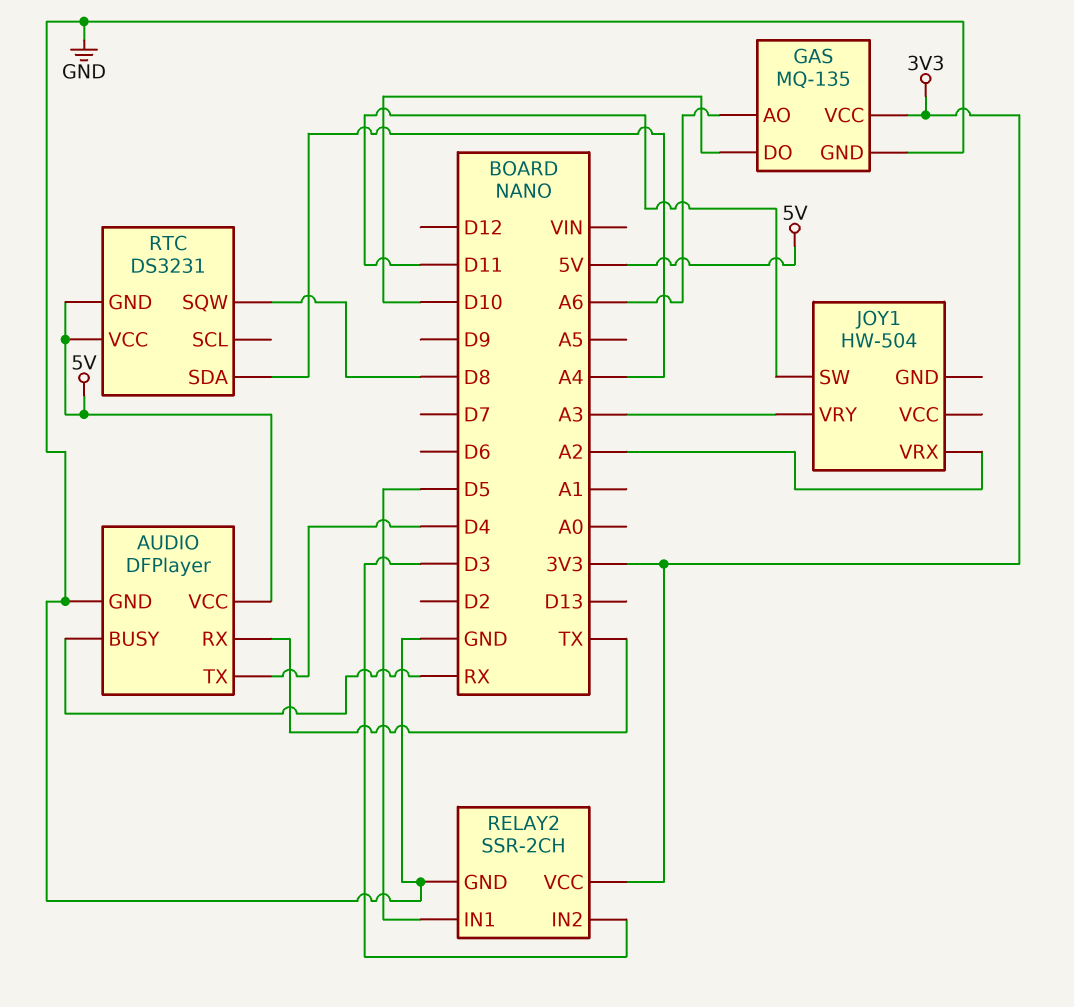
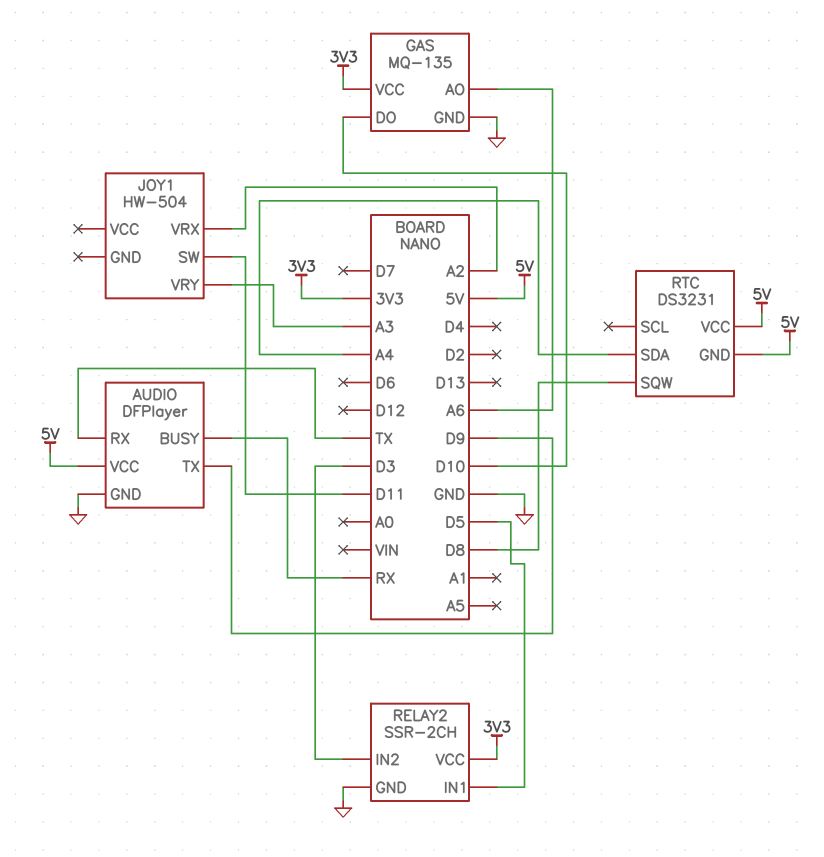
AUDIO pin TX: D4 -> D9

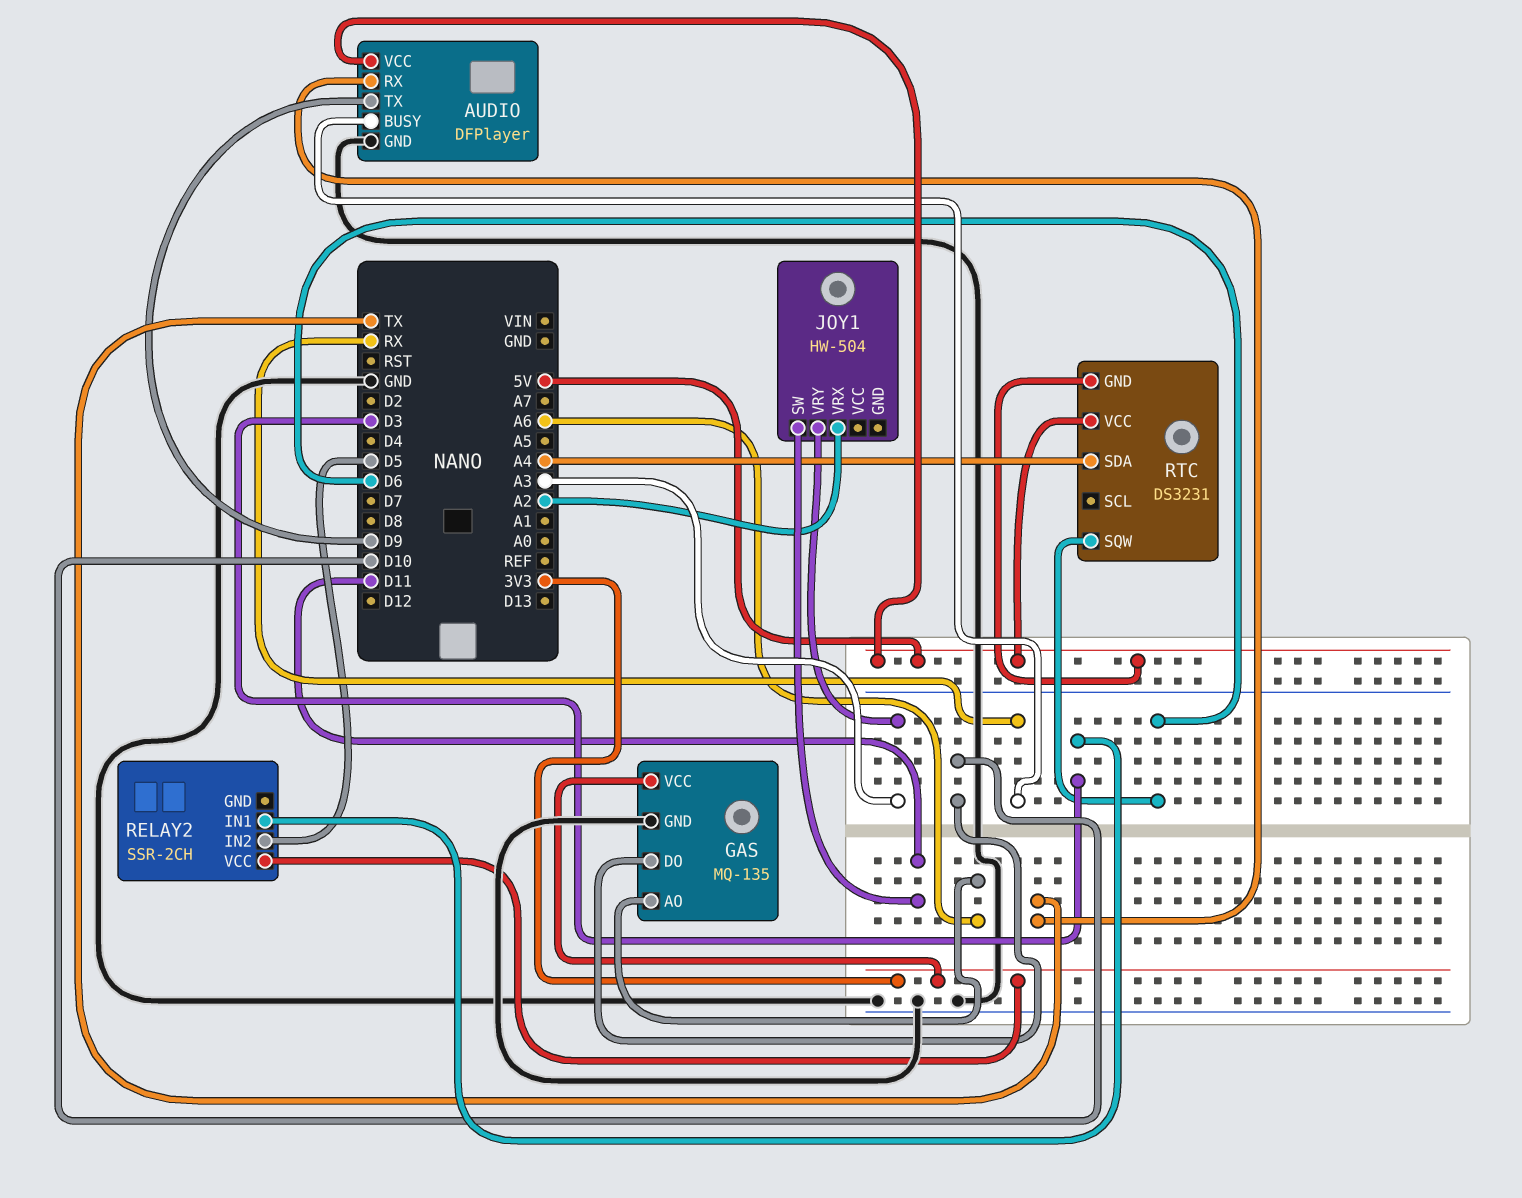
RELAY2 pin GND: GND -> none
RELAY2 pin IN1: D5 -> D3
RELAY2 pin IN2: D3 -> D5
RTC pin SQW: D8 -> D6

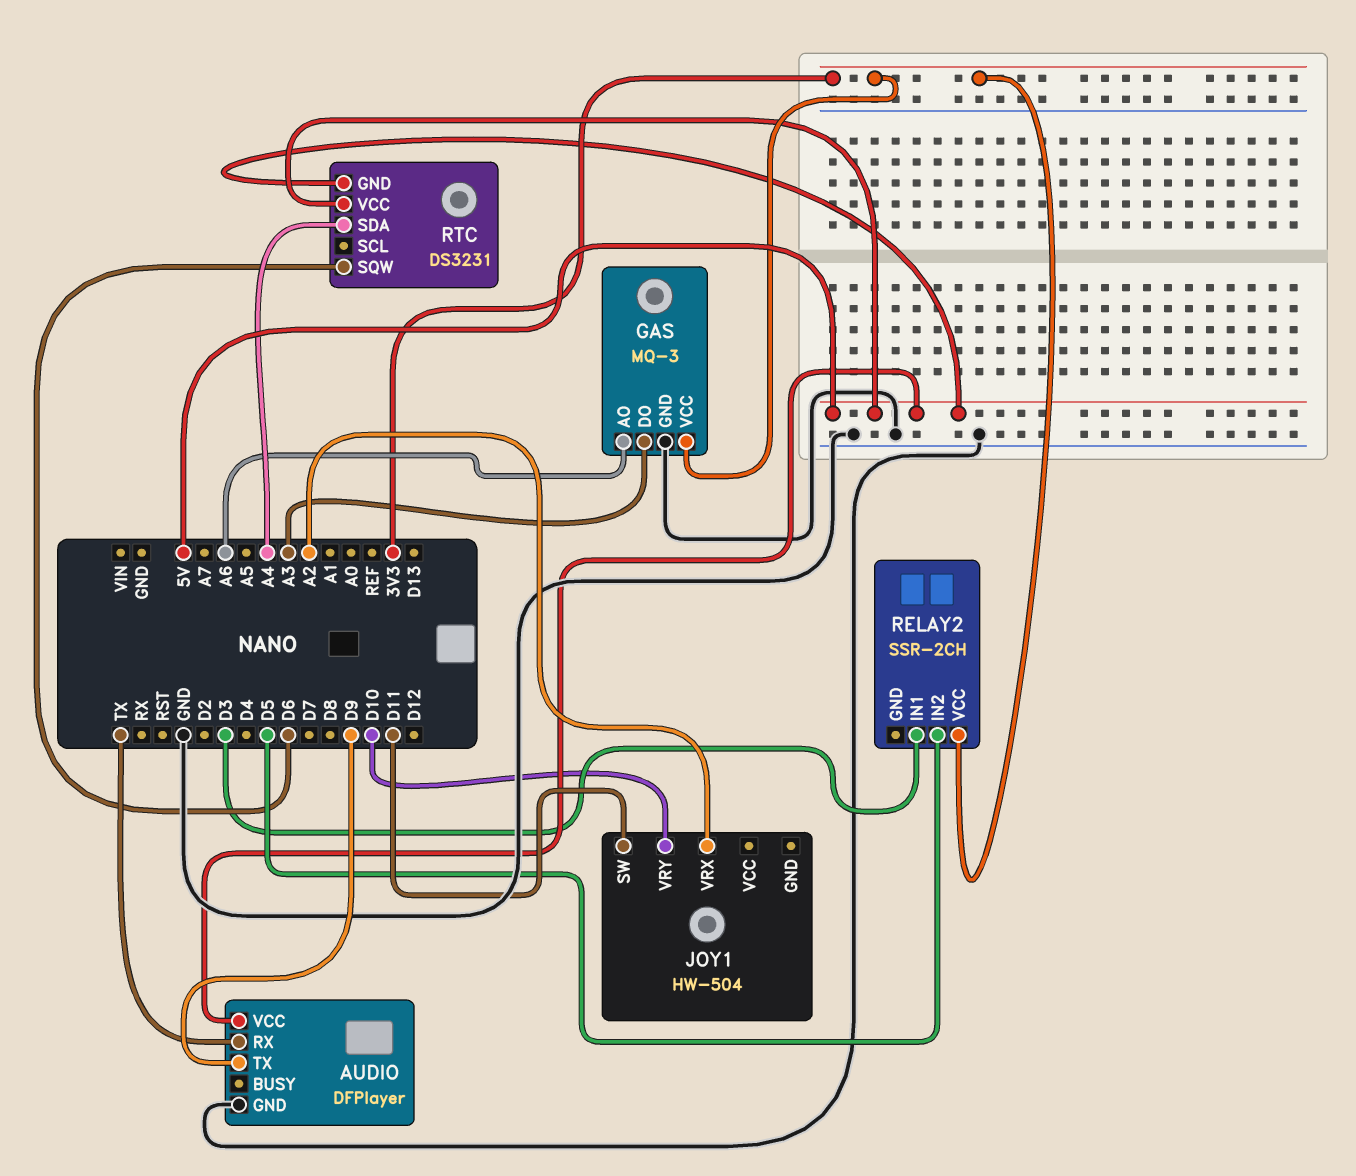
AUDIO pin BUSY: RX -> none
GAS: MQ-135 -> MQ-3
GAS pin DO: D10 -> A3
JOY1 pin VRY: A3 -> D10

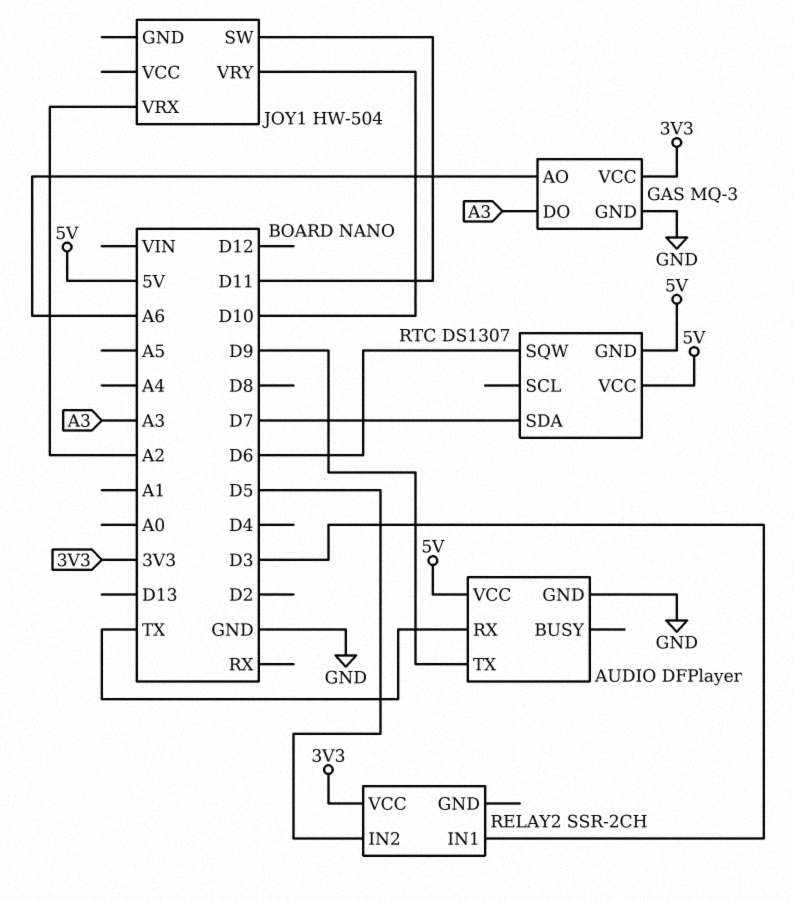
RTC: DS3231 -> DS1307
RTC pin SDA: A4 -> D7

